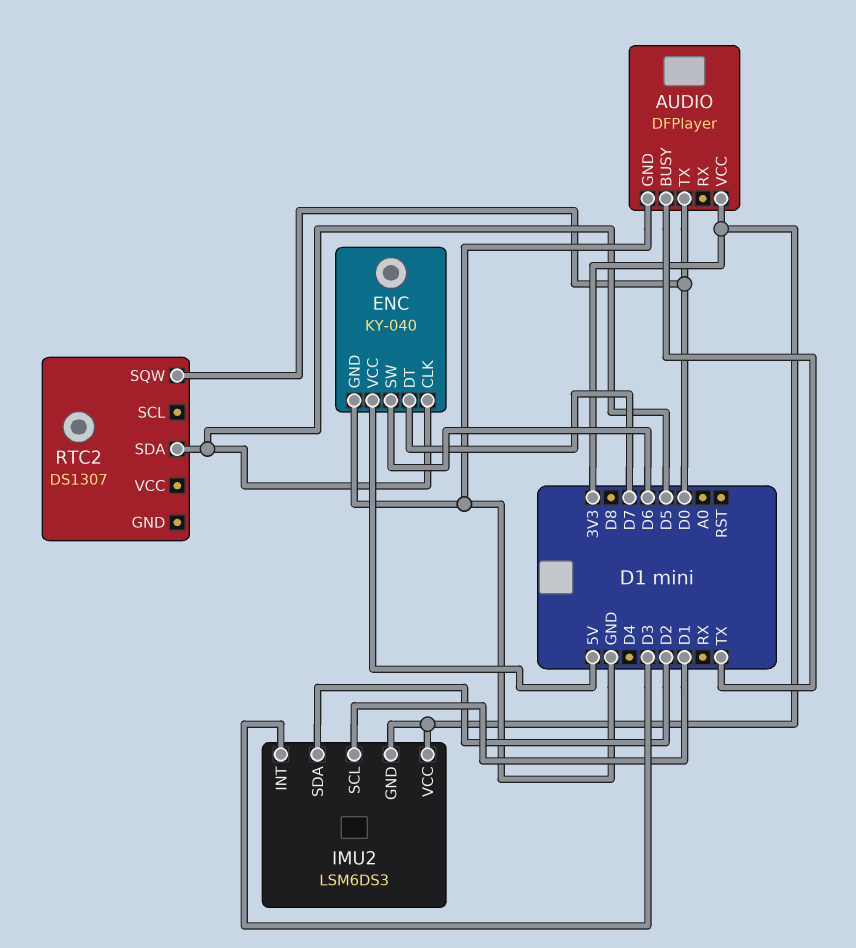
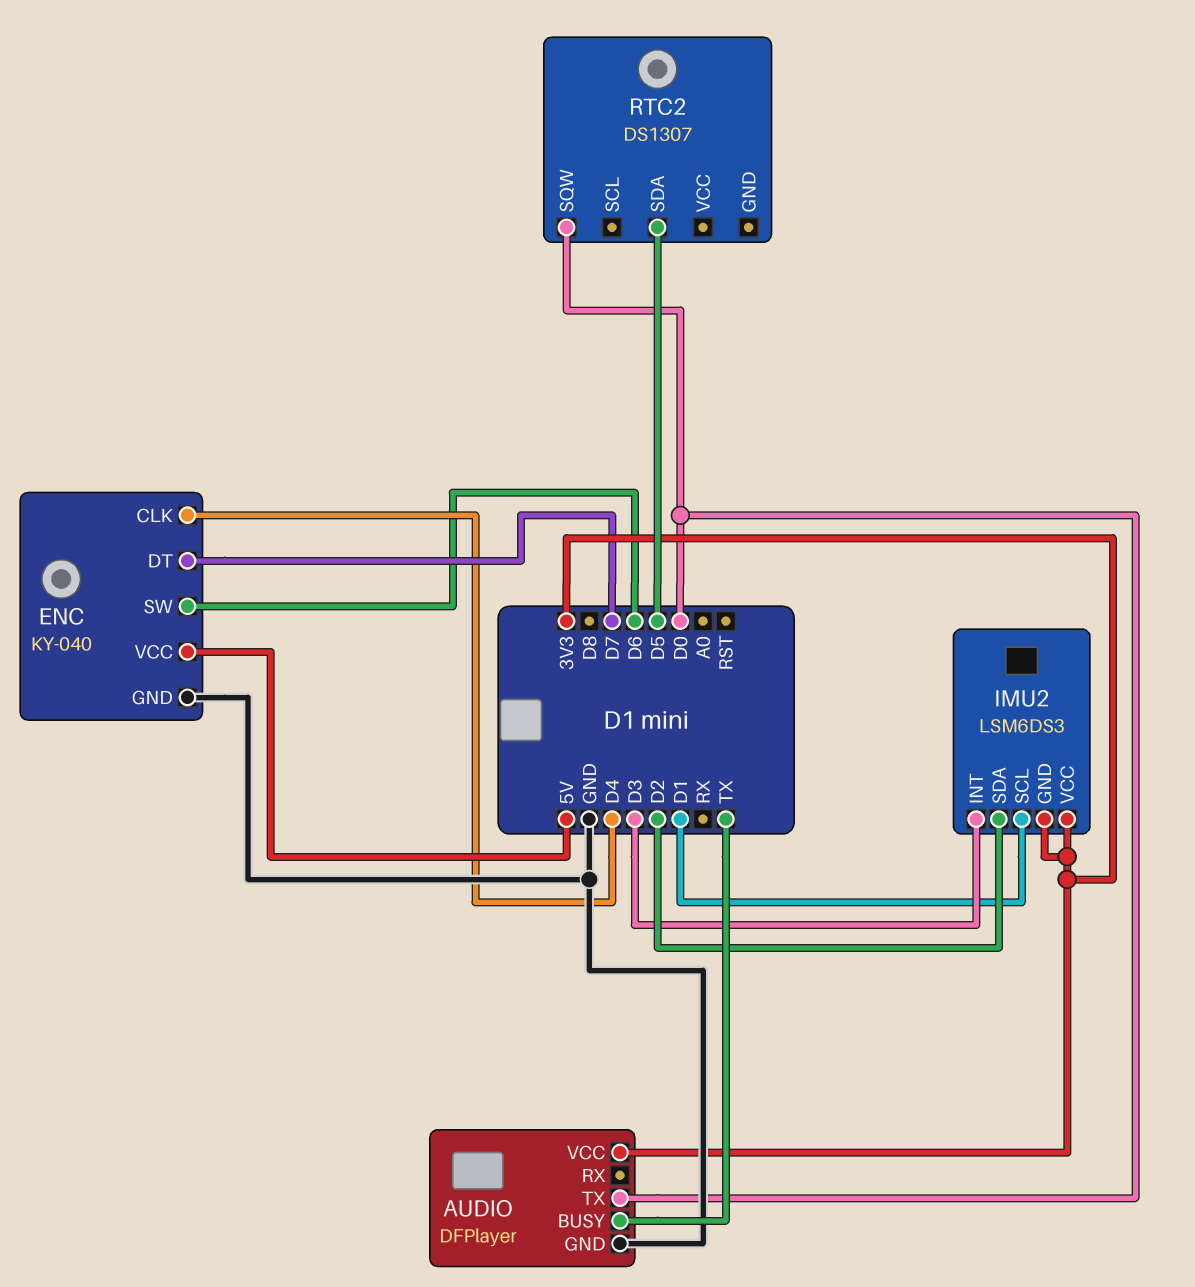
ENC pin CLK: D5 -> D4

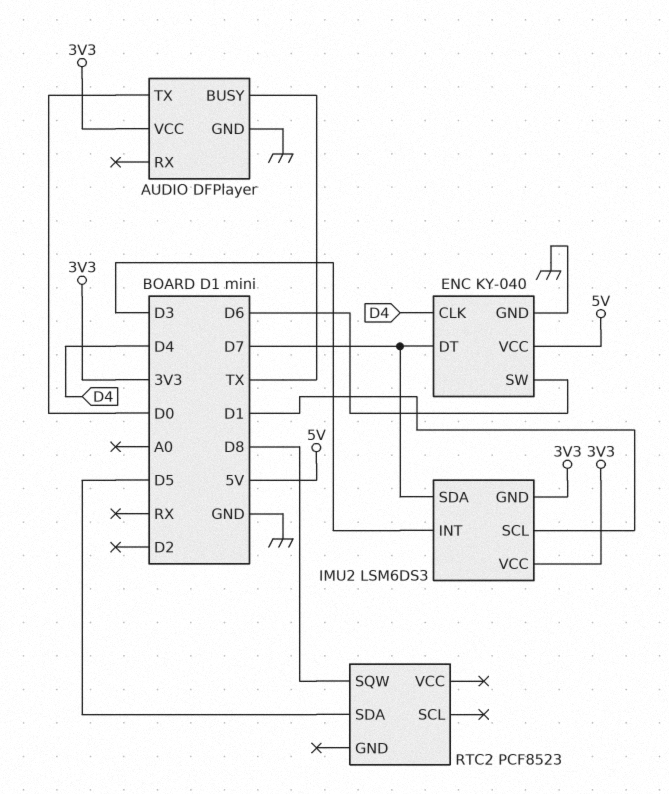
IMU2 pin SDA: D2 -> D7
RTC2: DS1307 -> PCF8523
RTC2 pin SQW: D0 -> D8

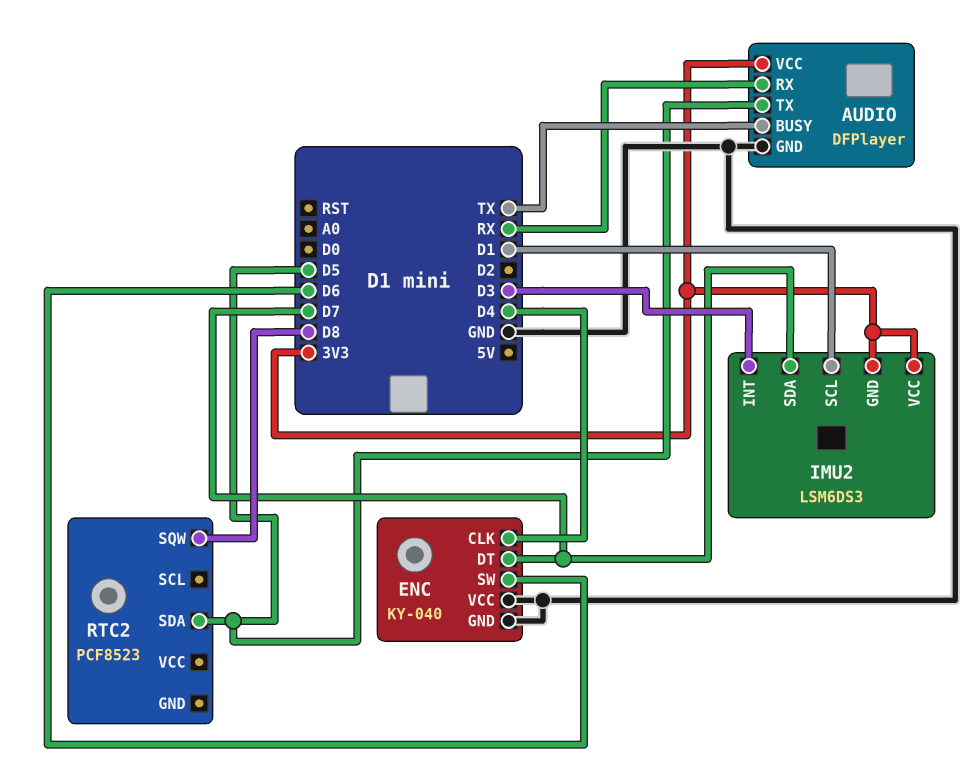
AUDIO pin RX: none -> RX
AUDIO pin TX: D0 -> D5
ENC pin VCC: 5V -> GND

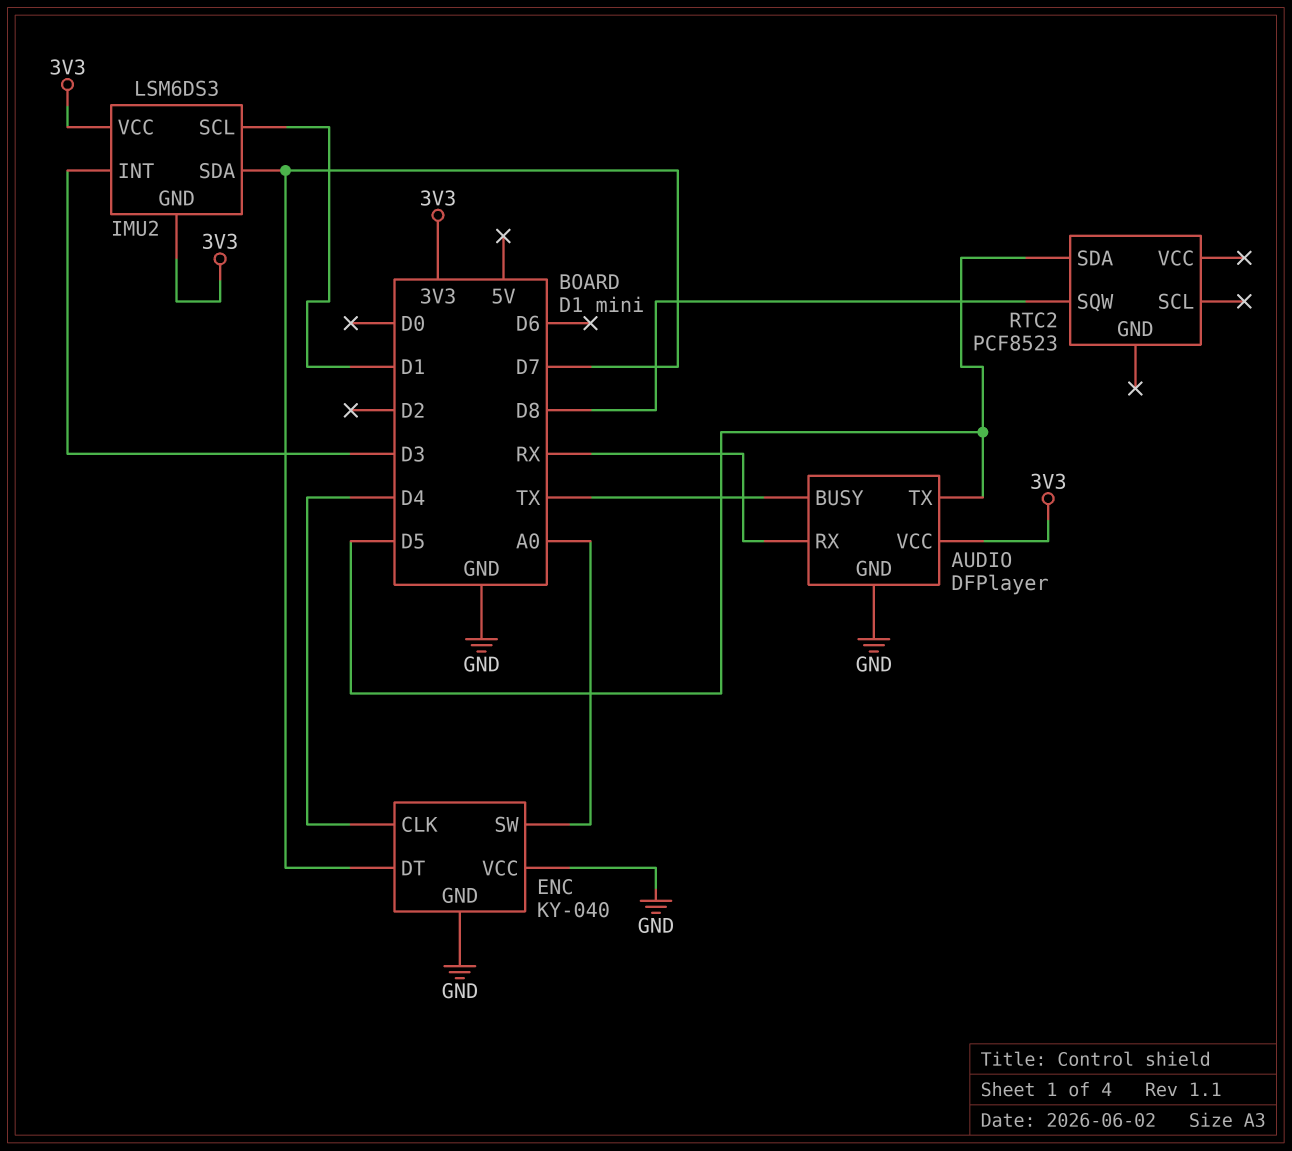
ENC pin SW: D6 -> A0

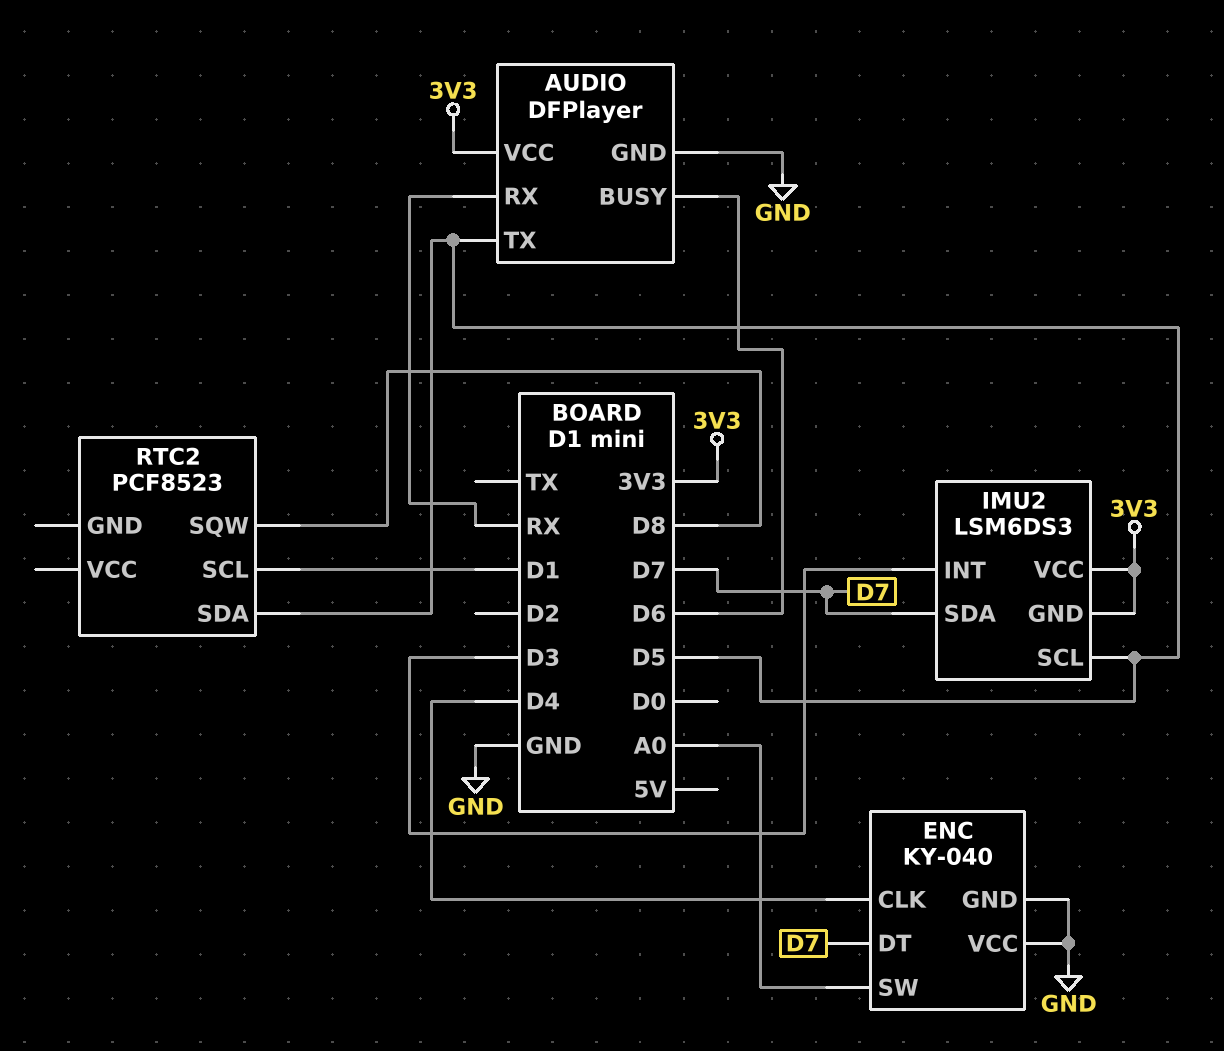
AUDIO pin BUSY: TX -> D6
IMU2 pin SCL: D1 -> D5
RTC2 pin SCL: none -> D1

